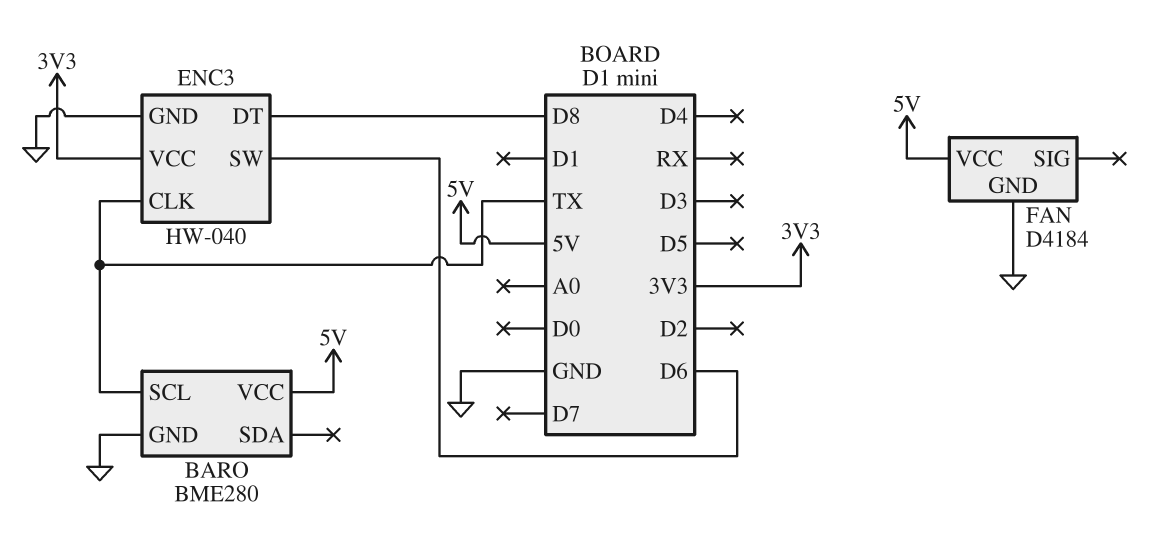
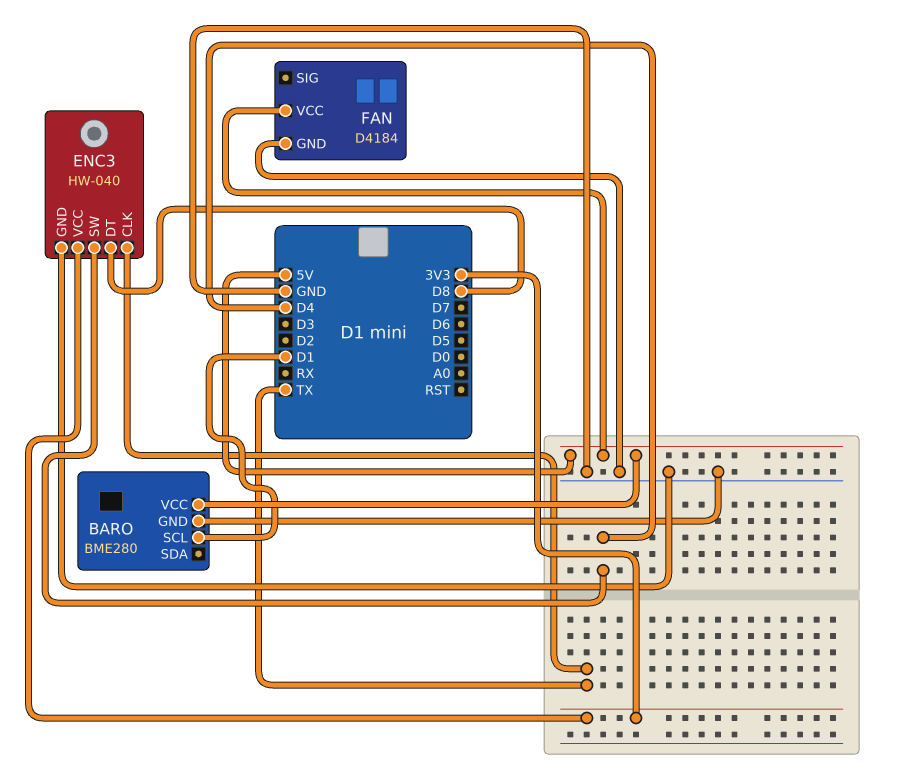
BARO pin SCL: TX -> D1
ENC3 pin SW: D6 -> D4

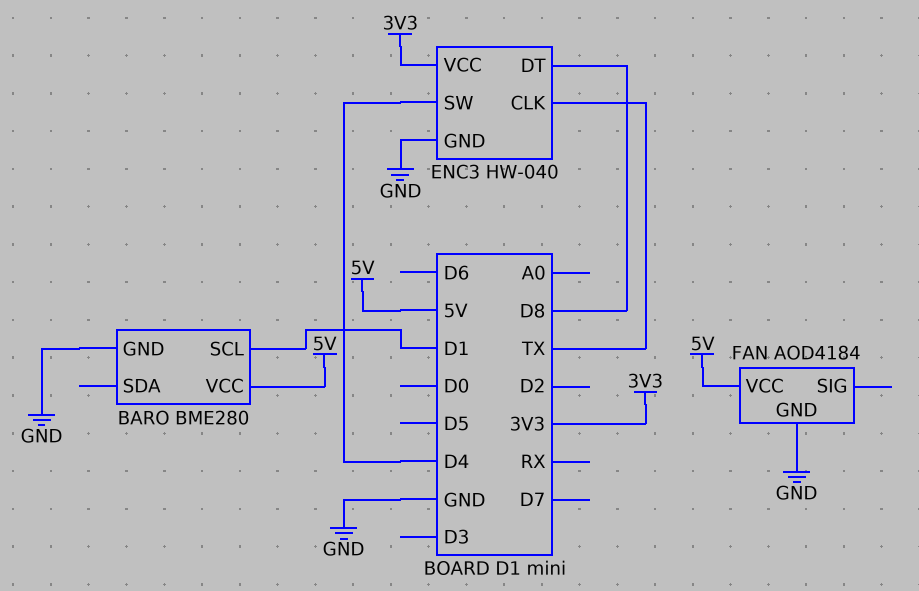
FAN: D4184 -> AOD4184

